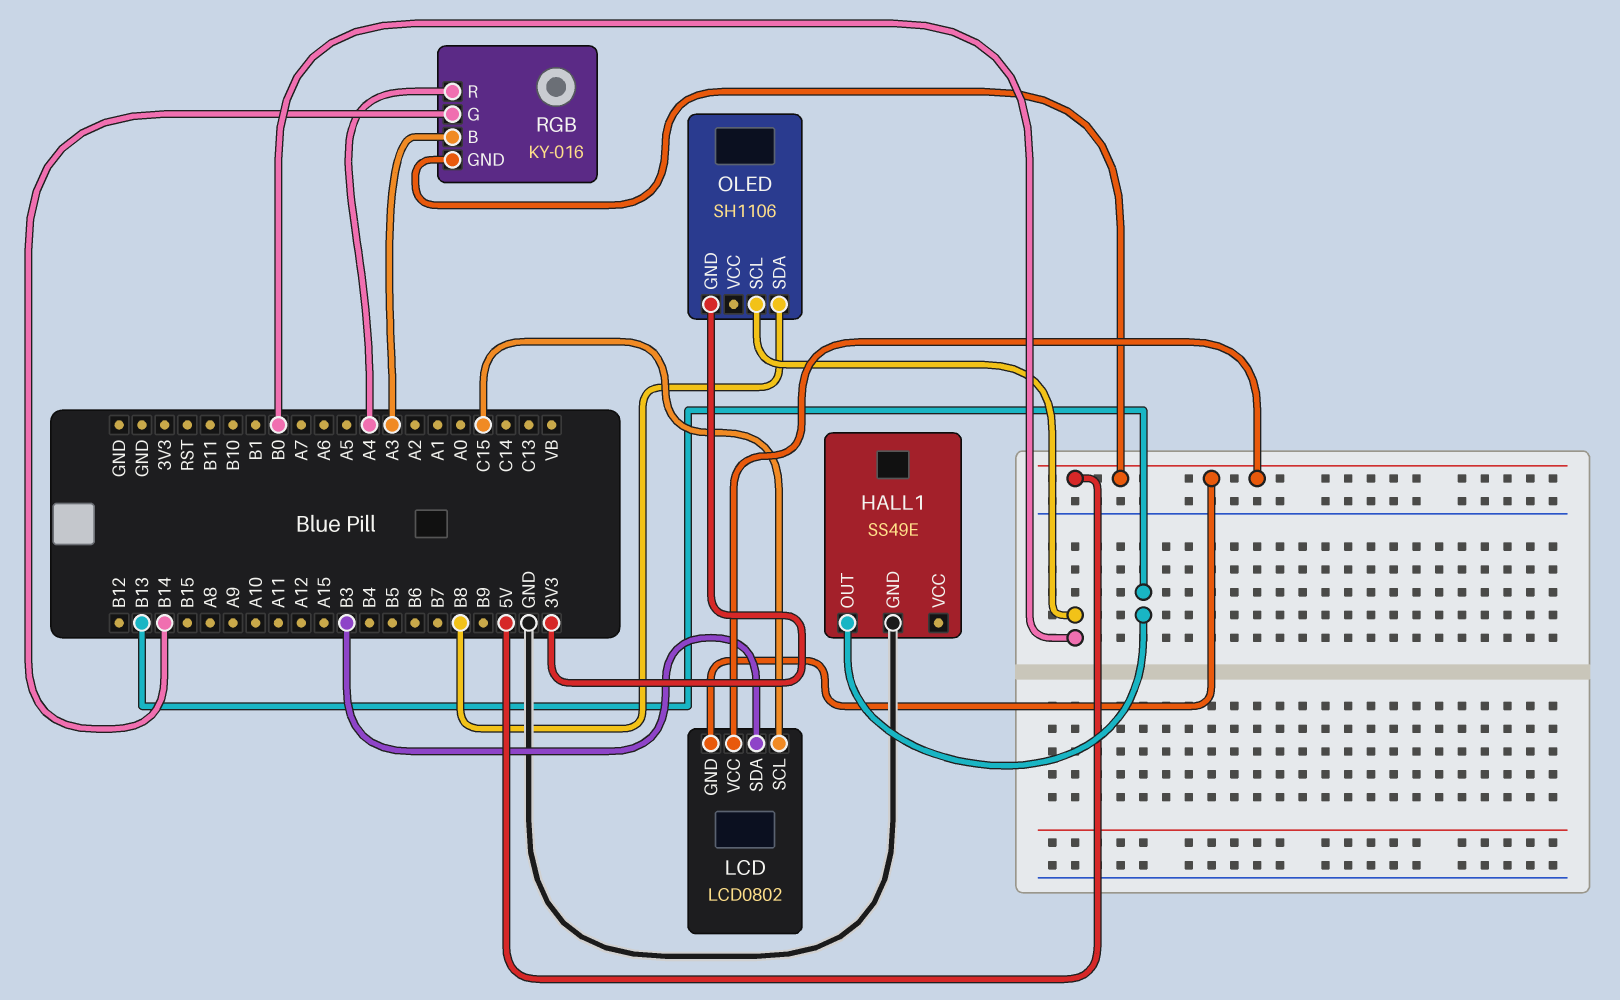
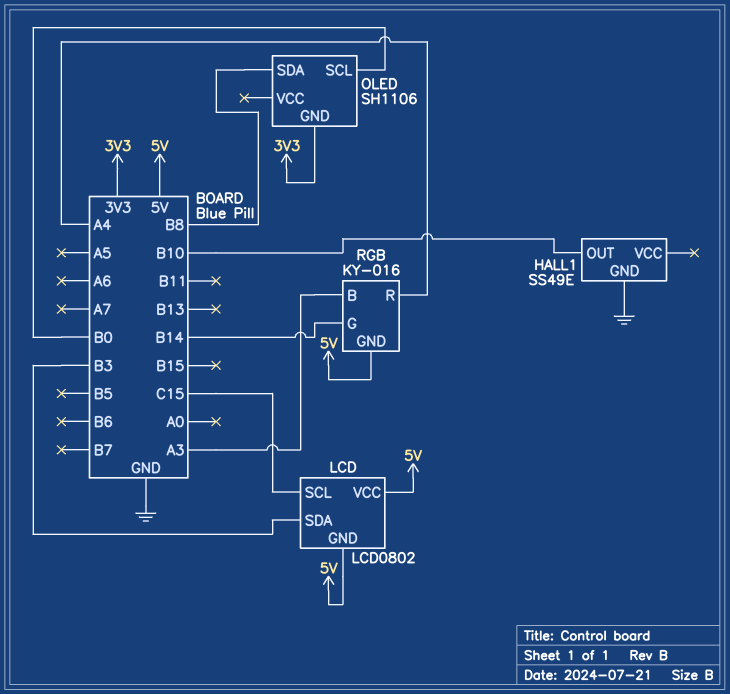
HALL1 pin OUT: B13 -> B10

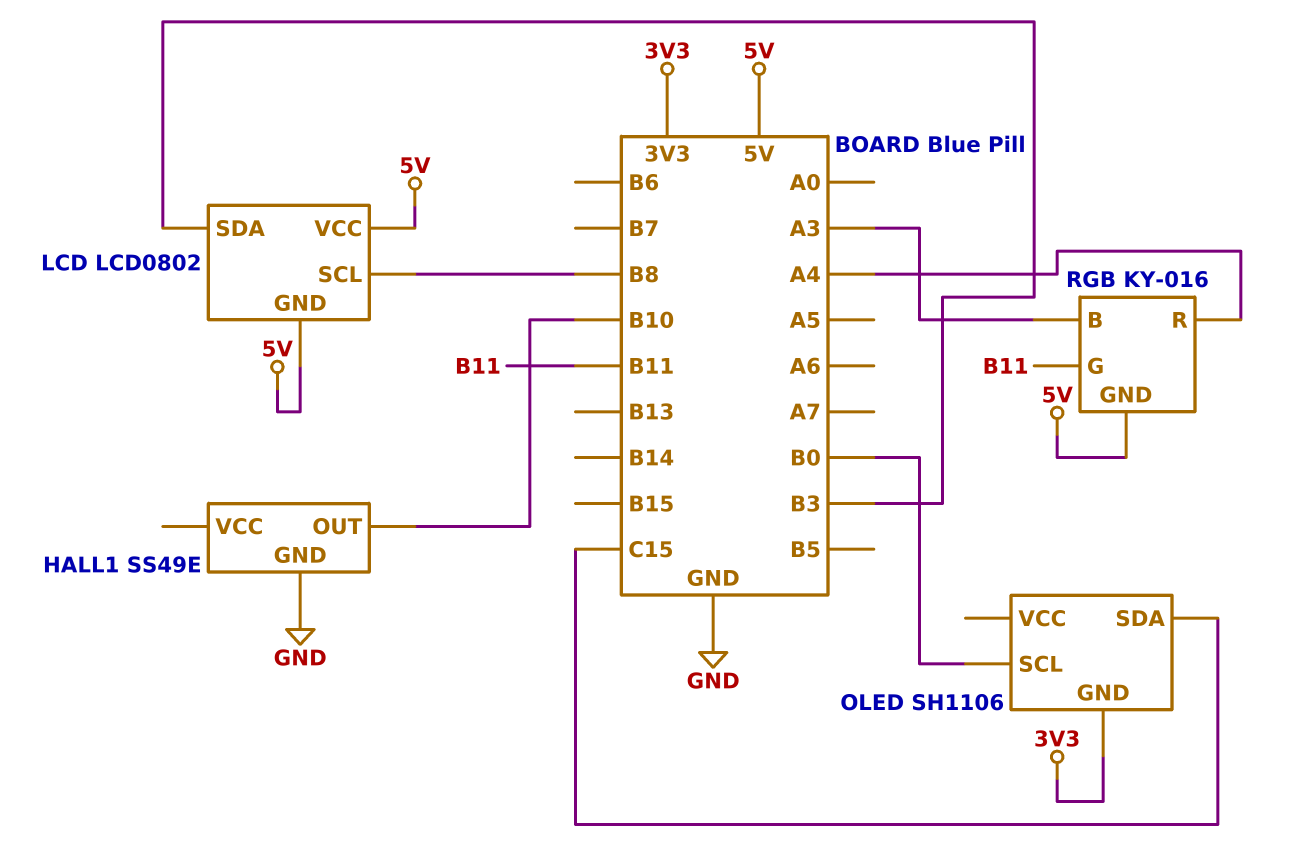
LCD pin SCL: C15 -> B8
OLED pin SDA: B8 -> C15
RGB pin G: B14 -> B11

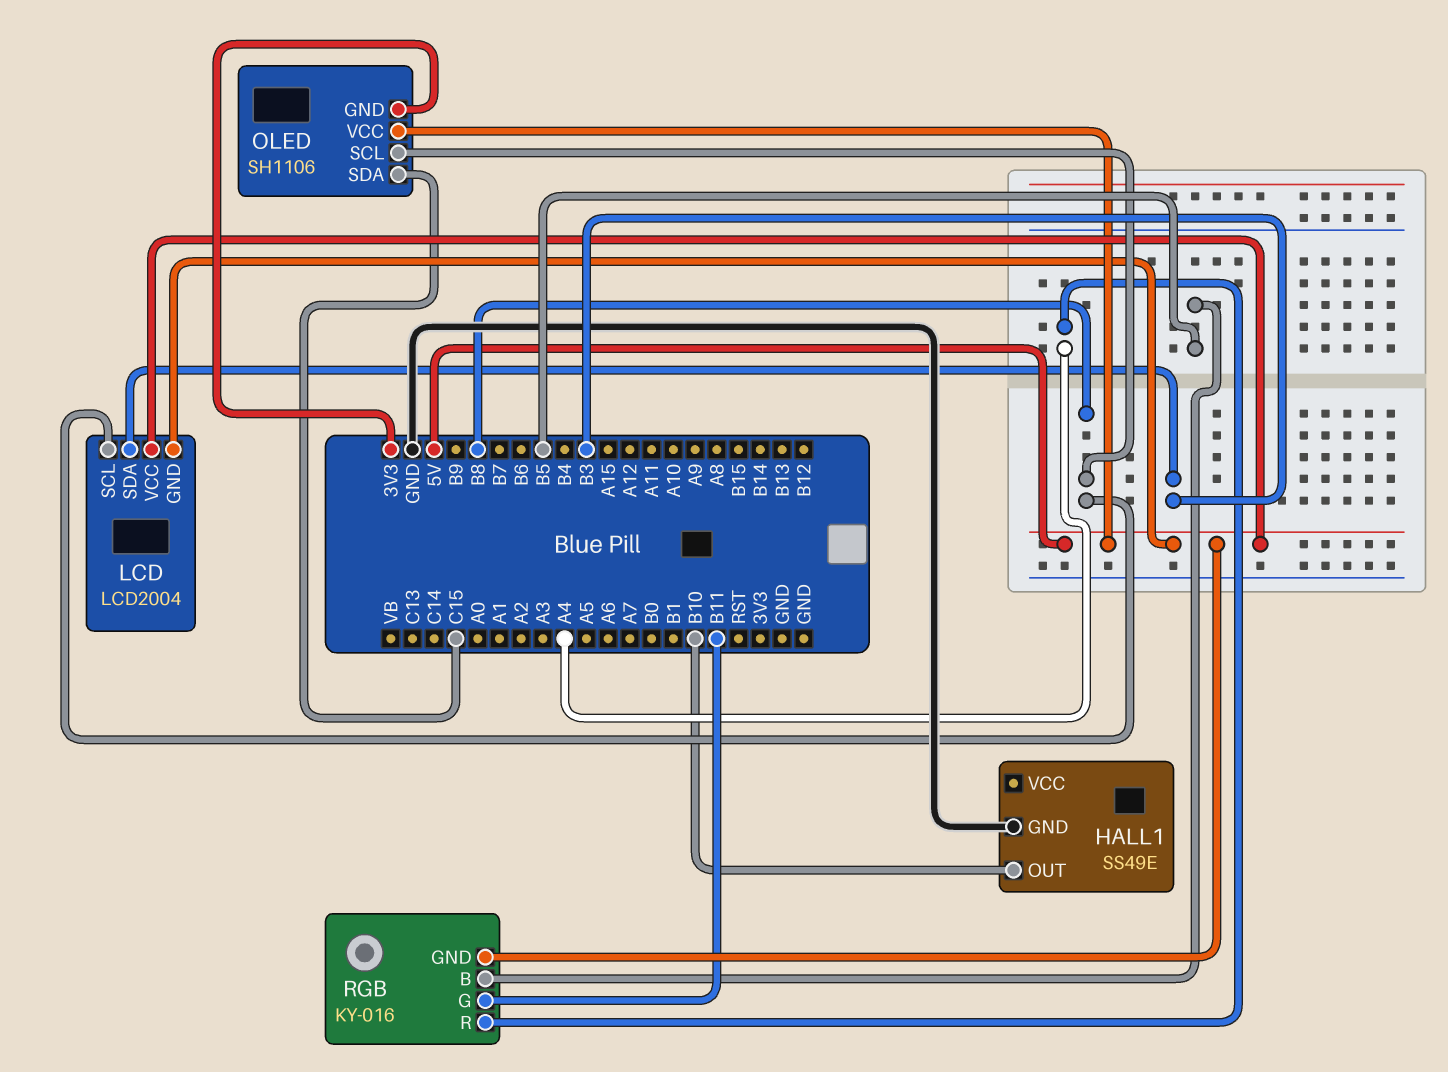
LCD: LCD0802 -> LCD2004
OLED pin SCL: B0 -> B8
OLED pin VCC: none -> 5V
RGB pin B: A3 -> B5

